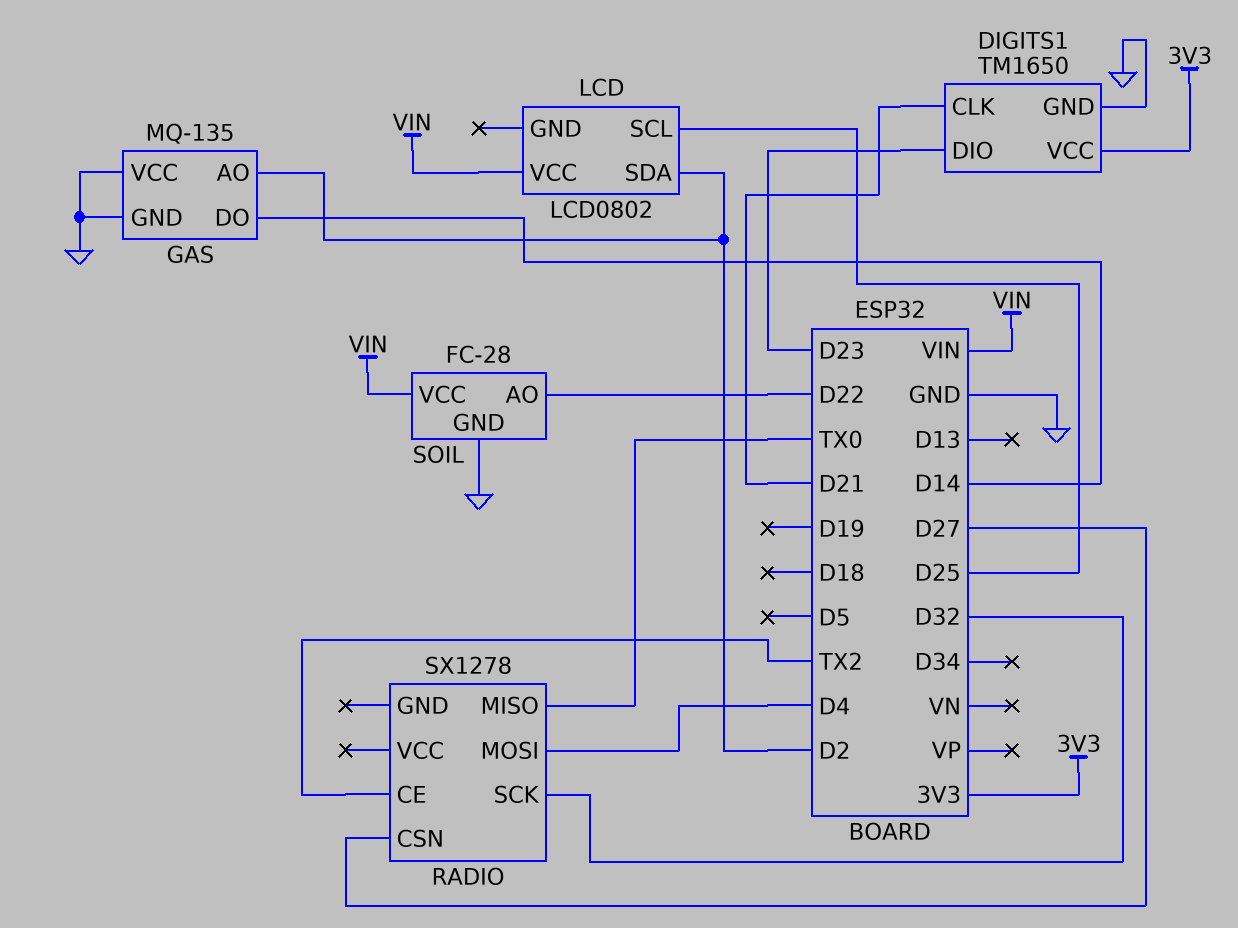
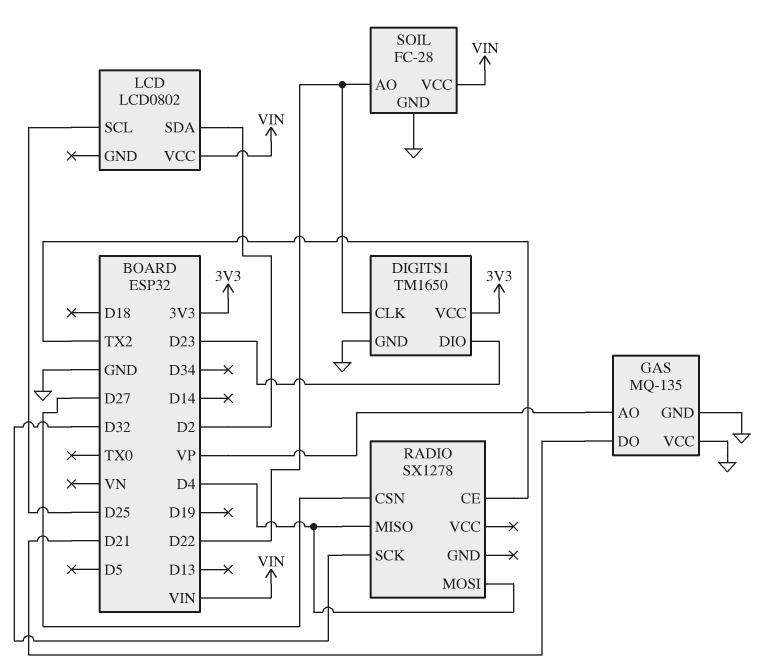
DIGITS1 pin CLK: D21 -> D22
GAS pin AO: D2 -> VP
GAS pin DO: D14 -> D21
RADIO pin MISO: TX0 -> D4

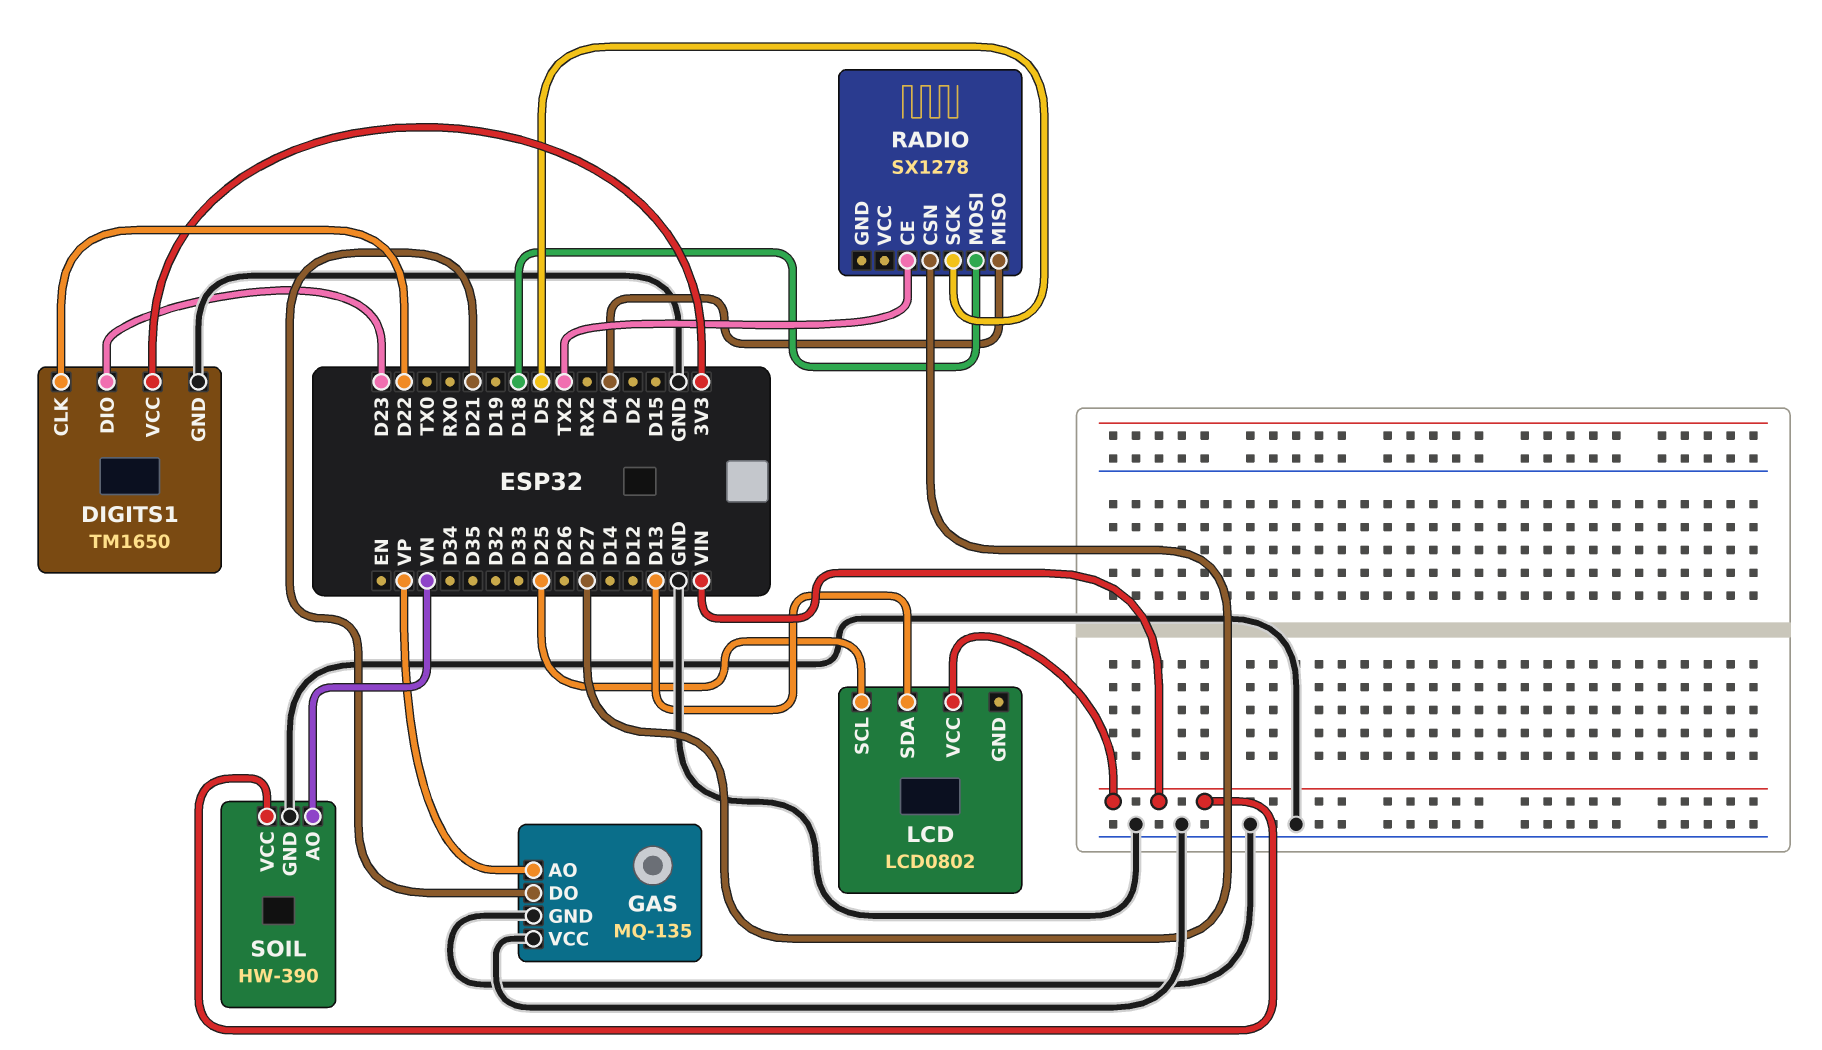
LCD pin SDA: D2 -> D13
RADIO pin MOSI: D4 -> D18
RADIO pin SCK: D32 -> D5
SOIL: FC-28 -> HW-390
SOIL pin AO: D22 -> VN

